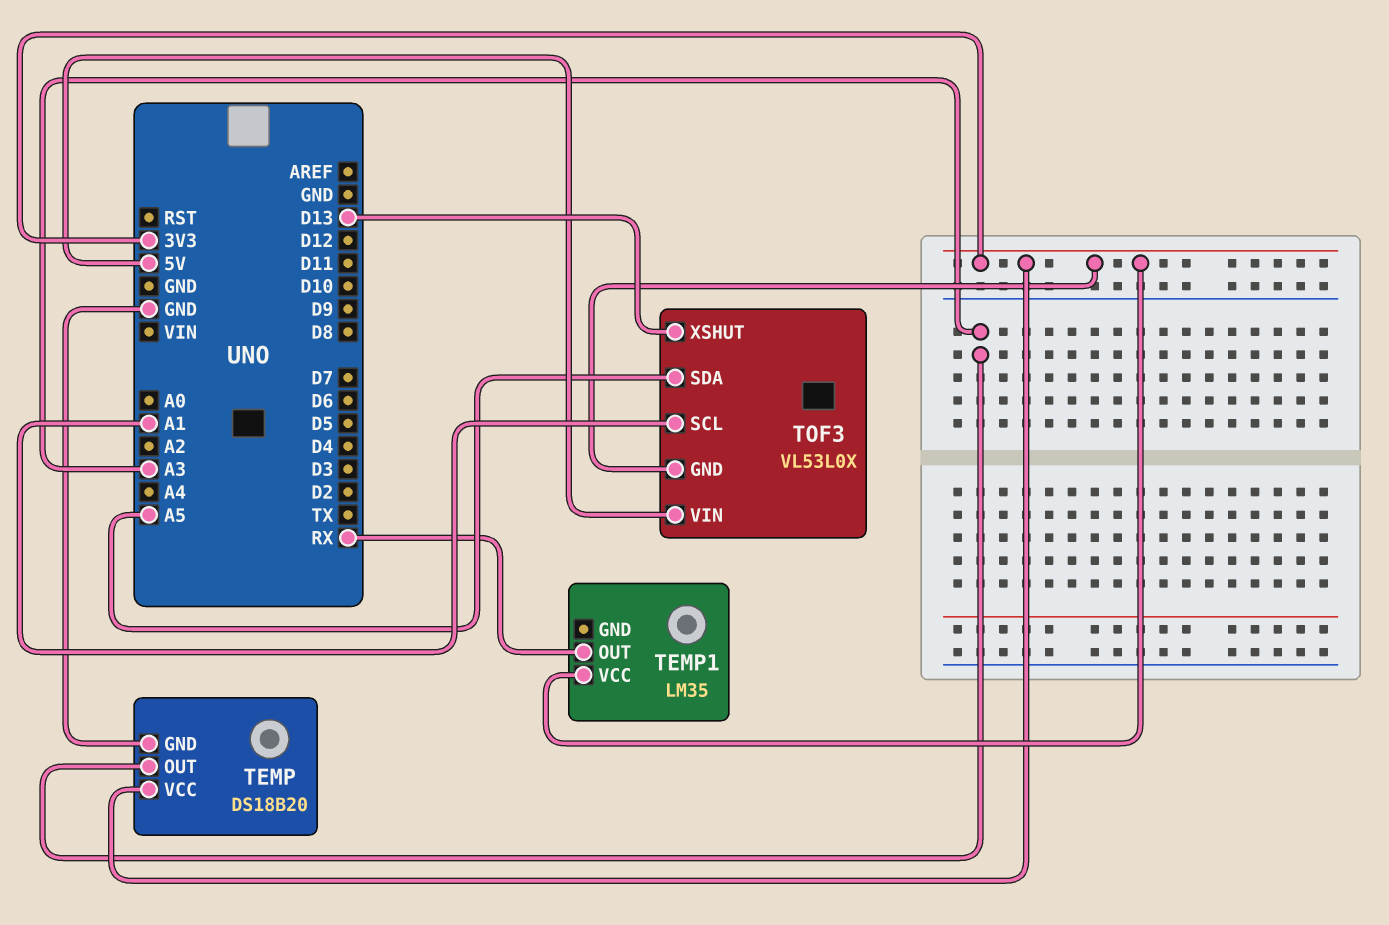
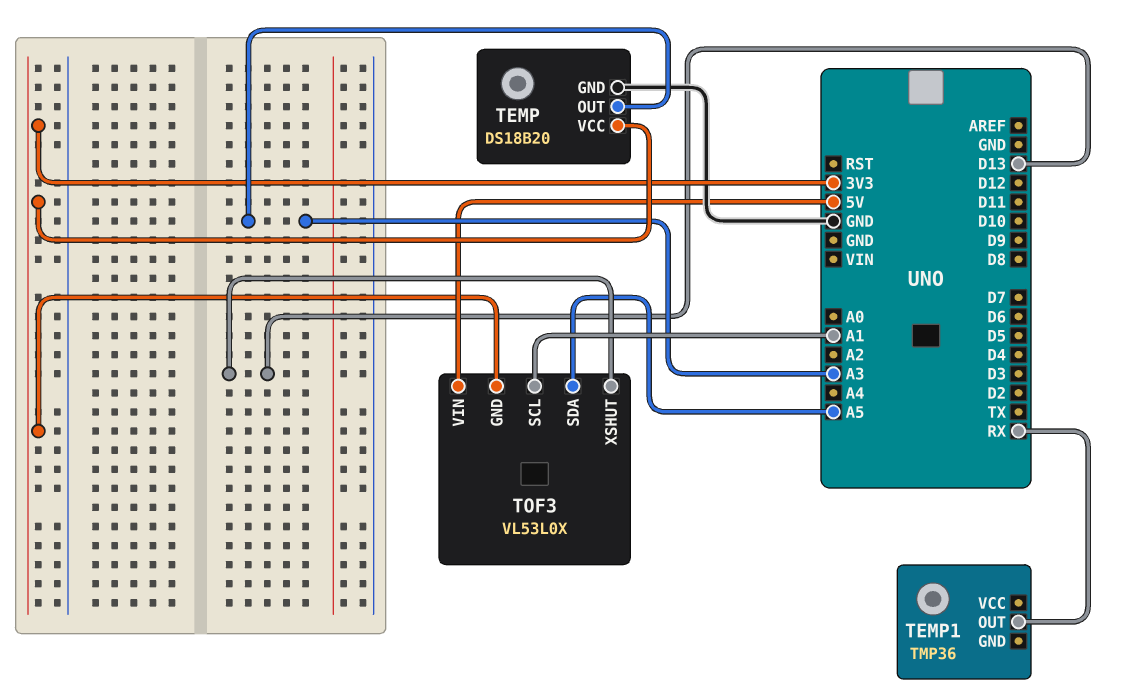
TEMP1: LM35 -> TMP36
TEMP1 pin VCC: 3V3 -> none

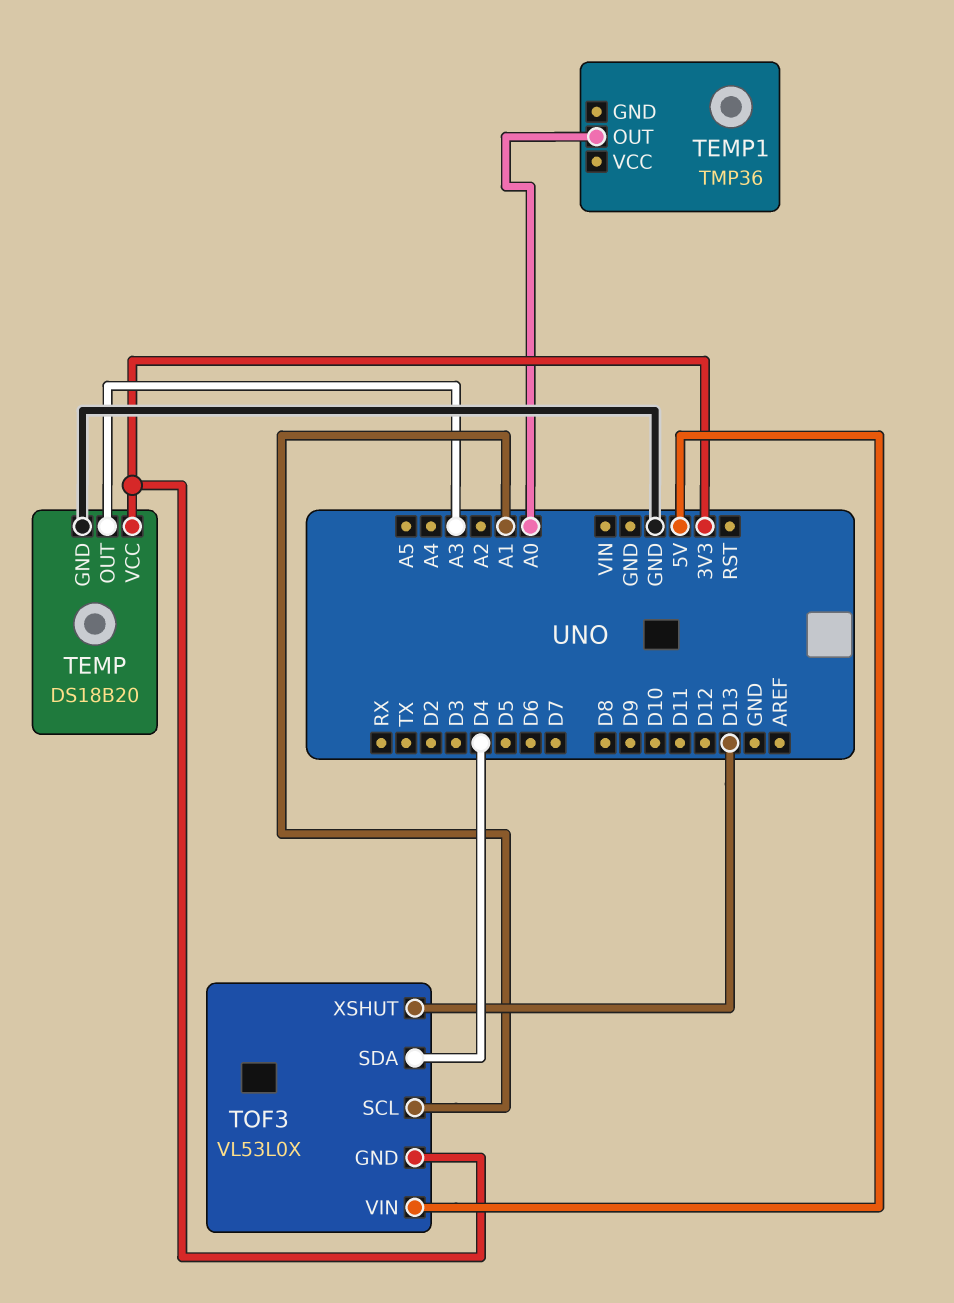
TEMP1 pin OUT: RX -> A0
TOF3 pin SDA: A5 -> D4

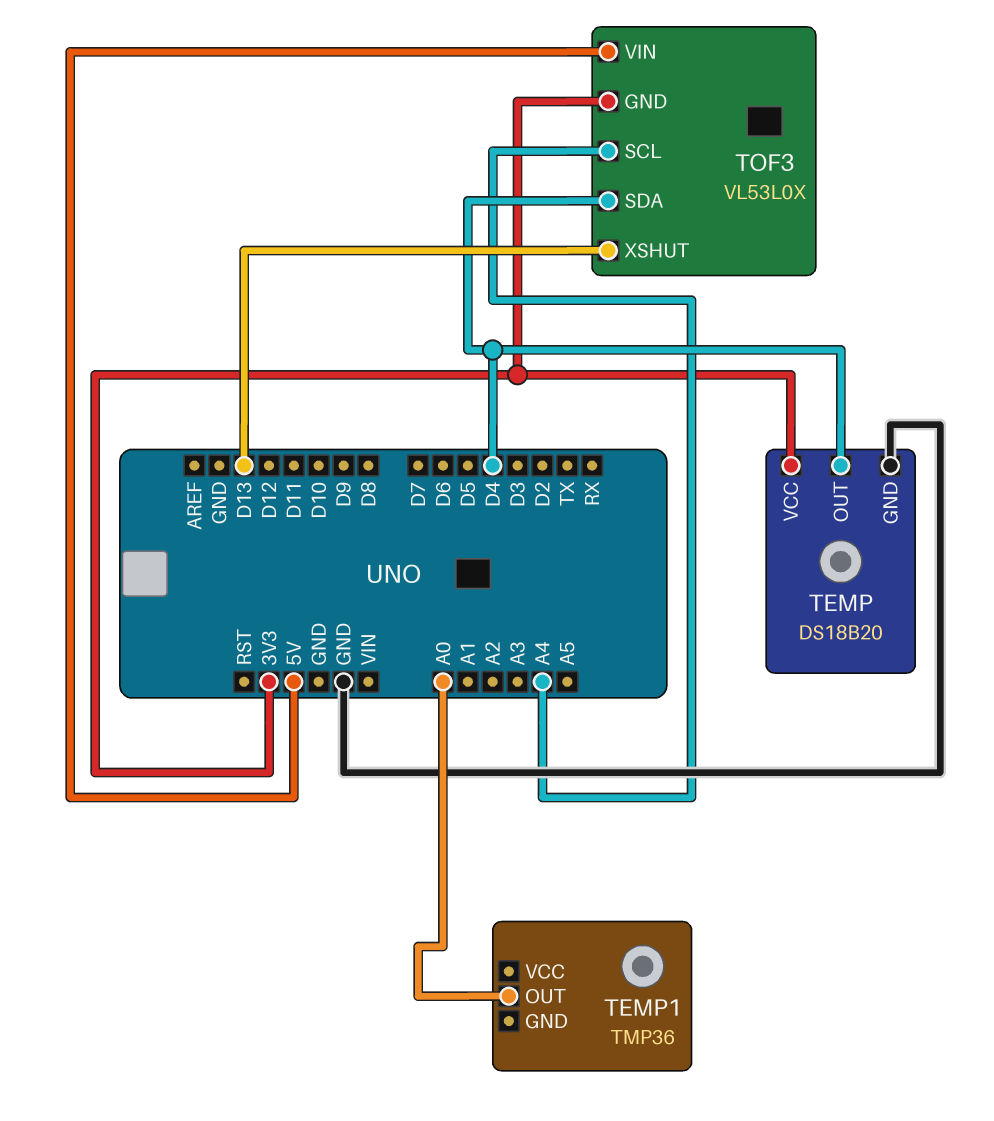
TEMP pin OUT: A3 -> D4
TOF3 pin SCL: A1 -> A4

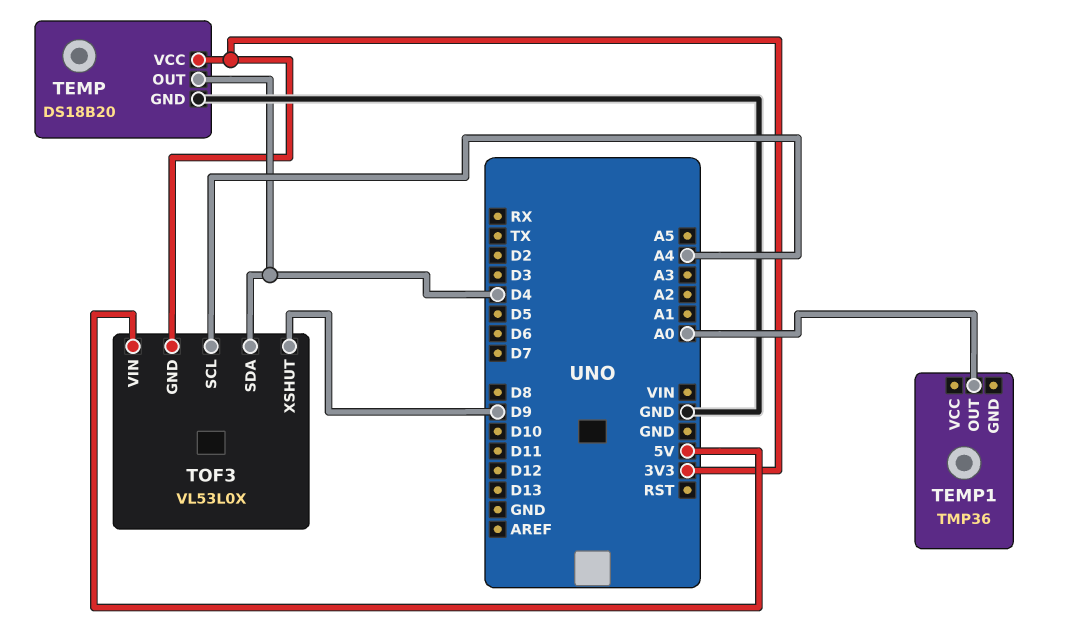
TOF3 pin XSHUT: D13 -> D9

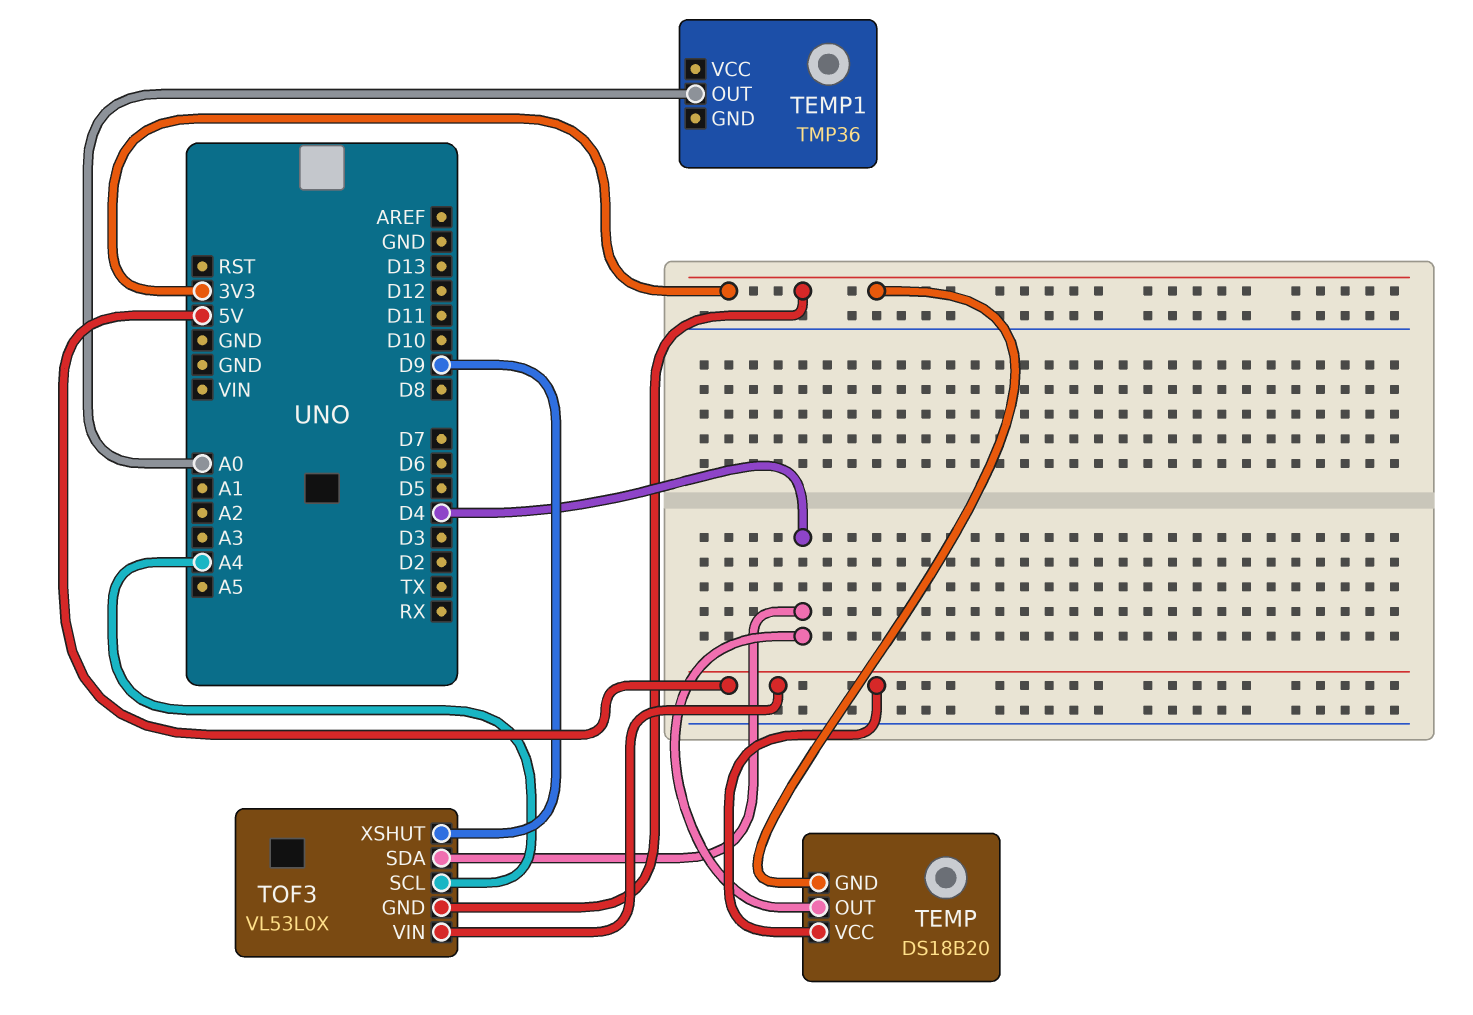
TEMP pin GND: GND -> 3V3
TEMP pin VCC: 3V3 -> 5V

